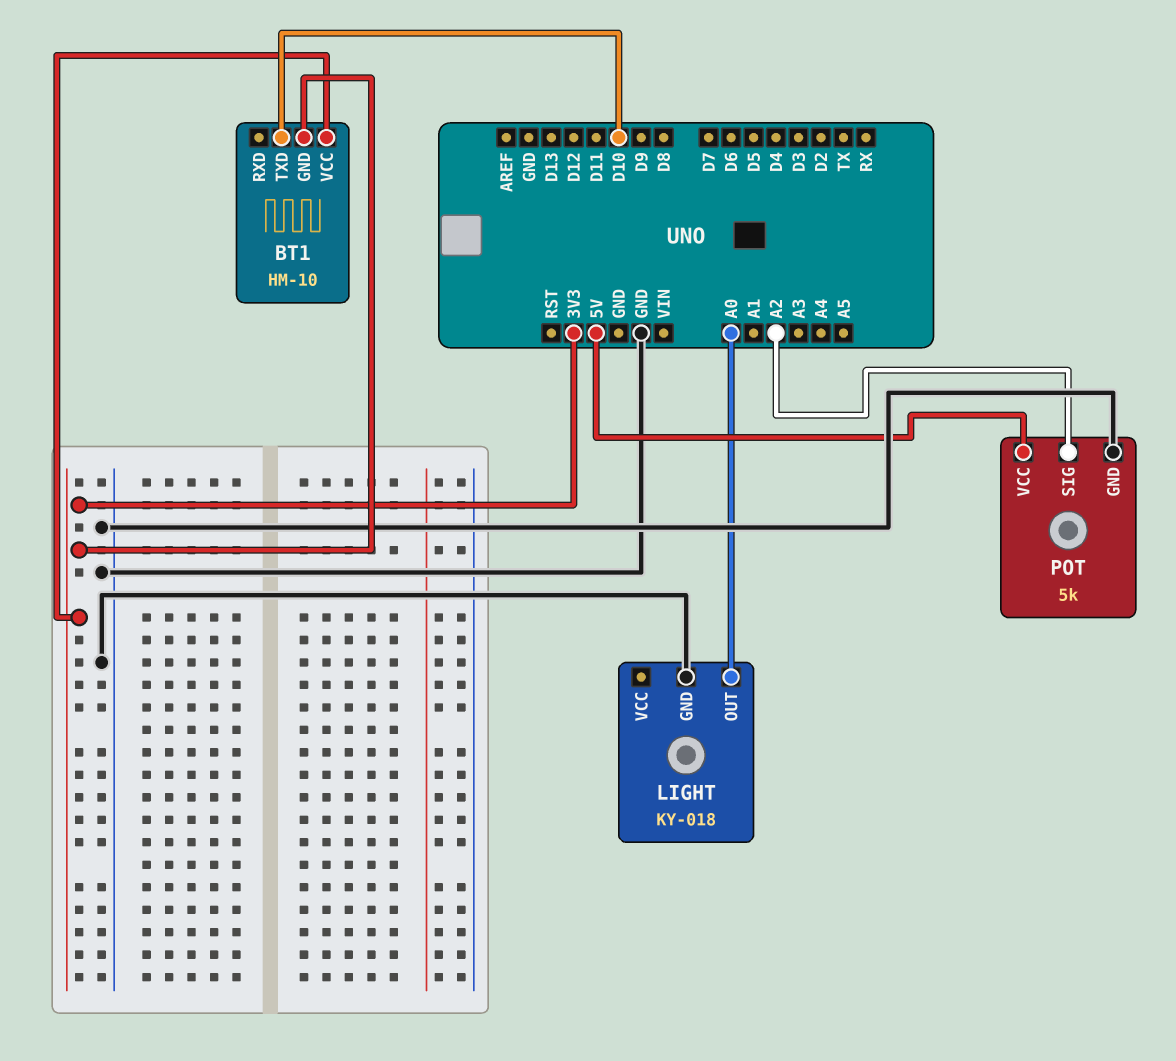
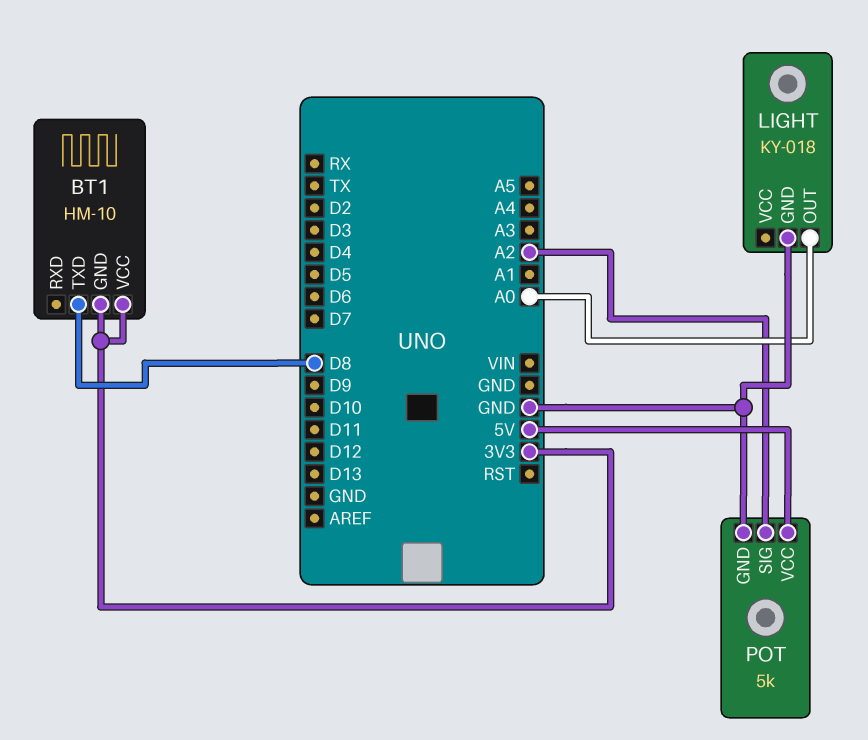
BT1 pin TXD: D10 -> D8

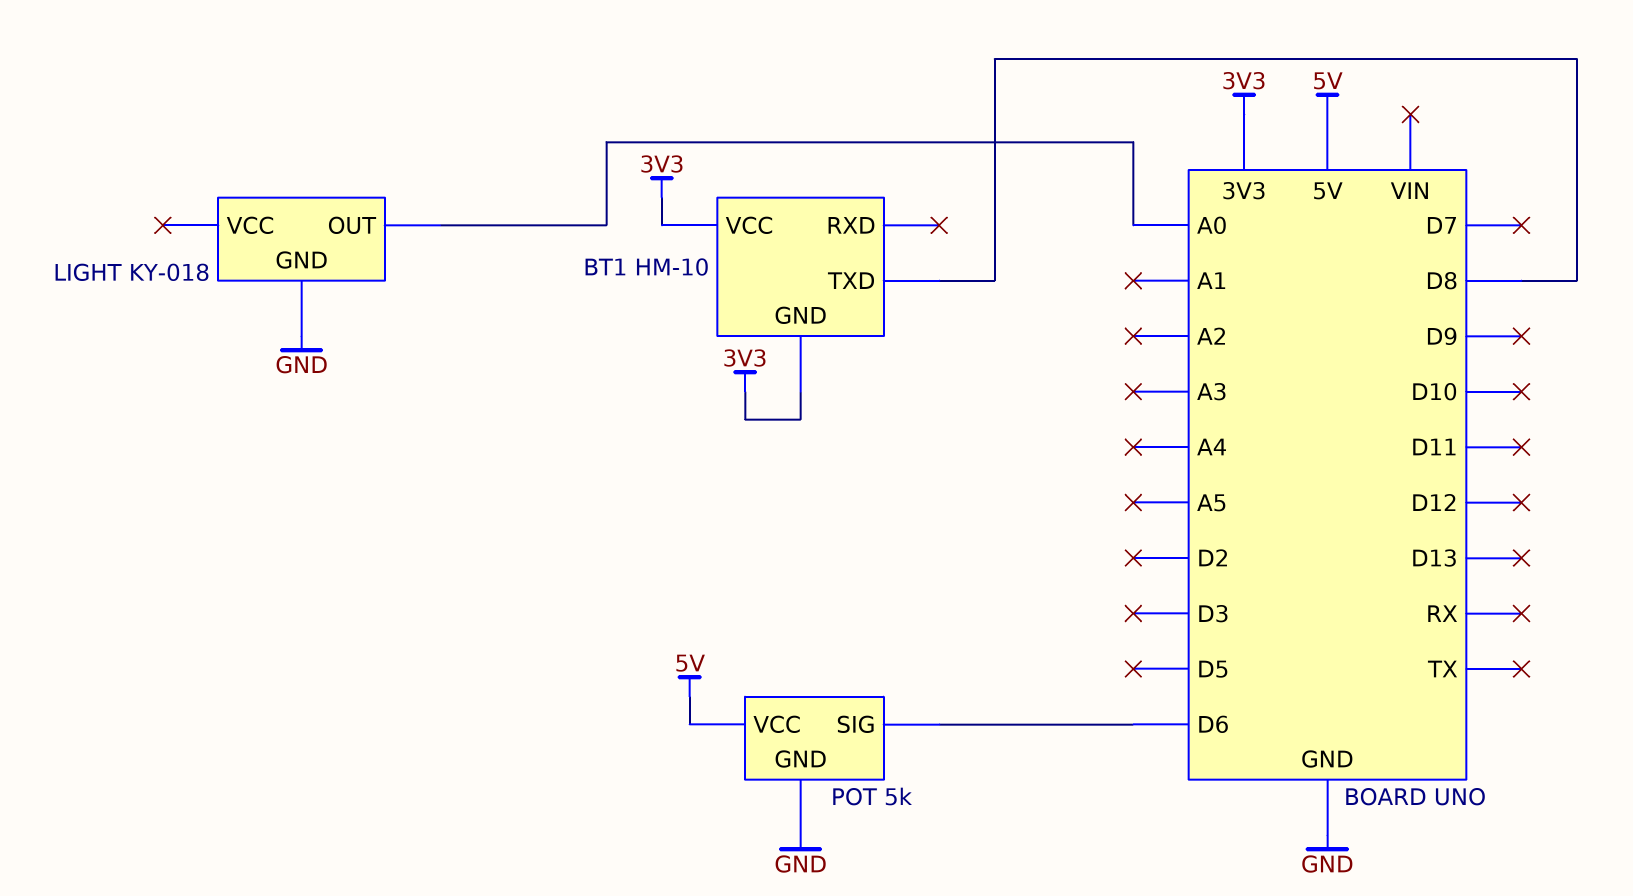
POT pin SIG: A2 -> D6

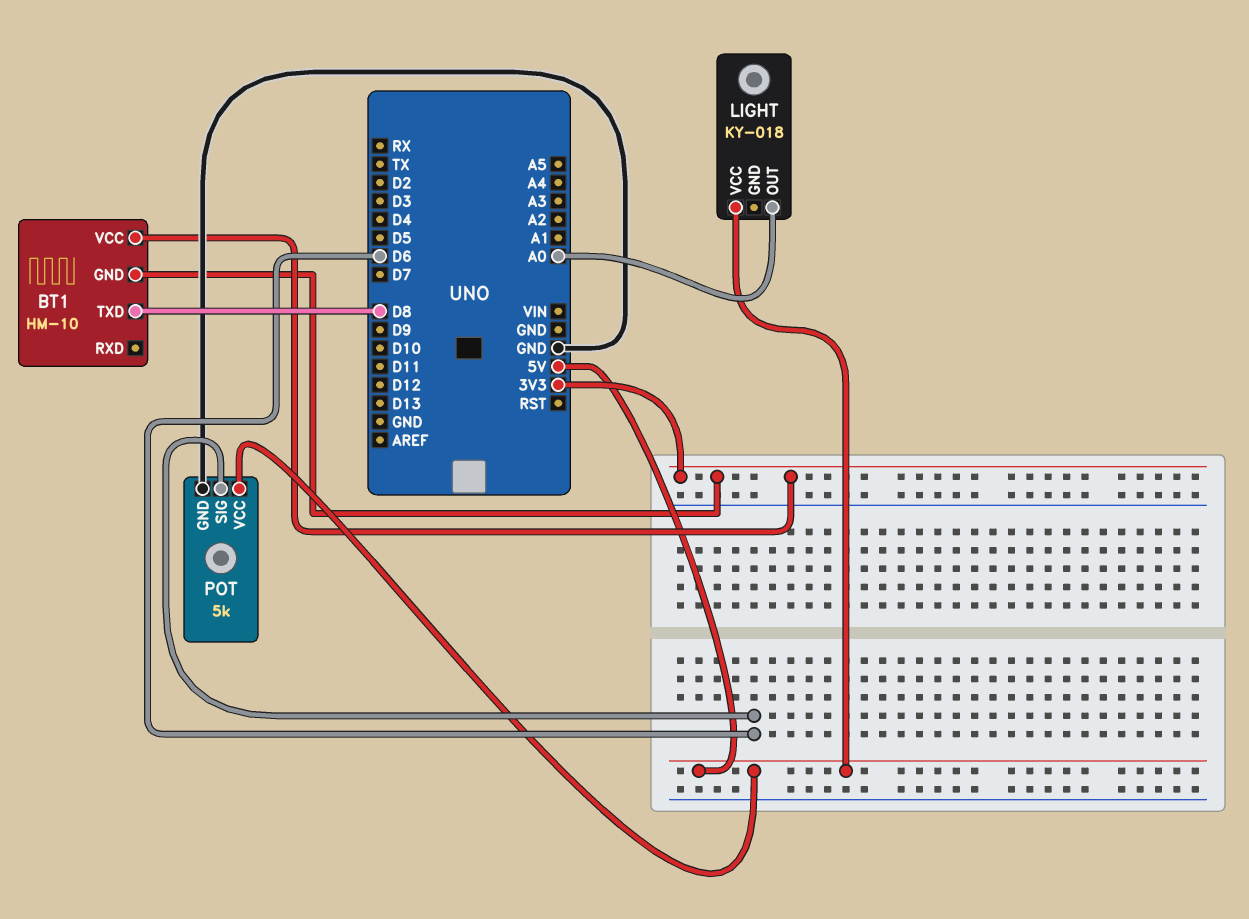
LIGHT pin GND: GND -> none
LIGHT pin VCC: none -> 5V

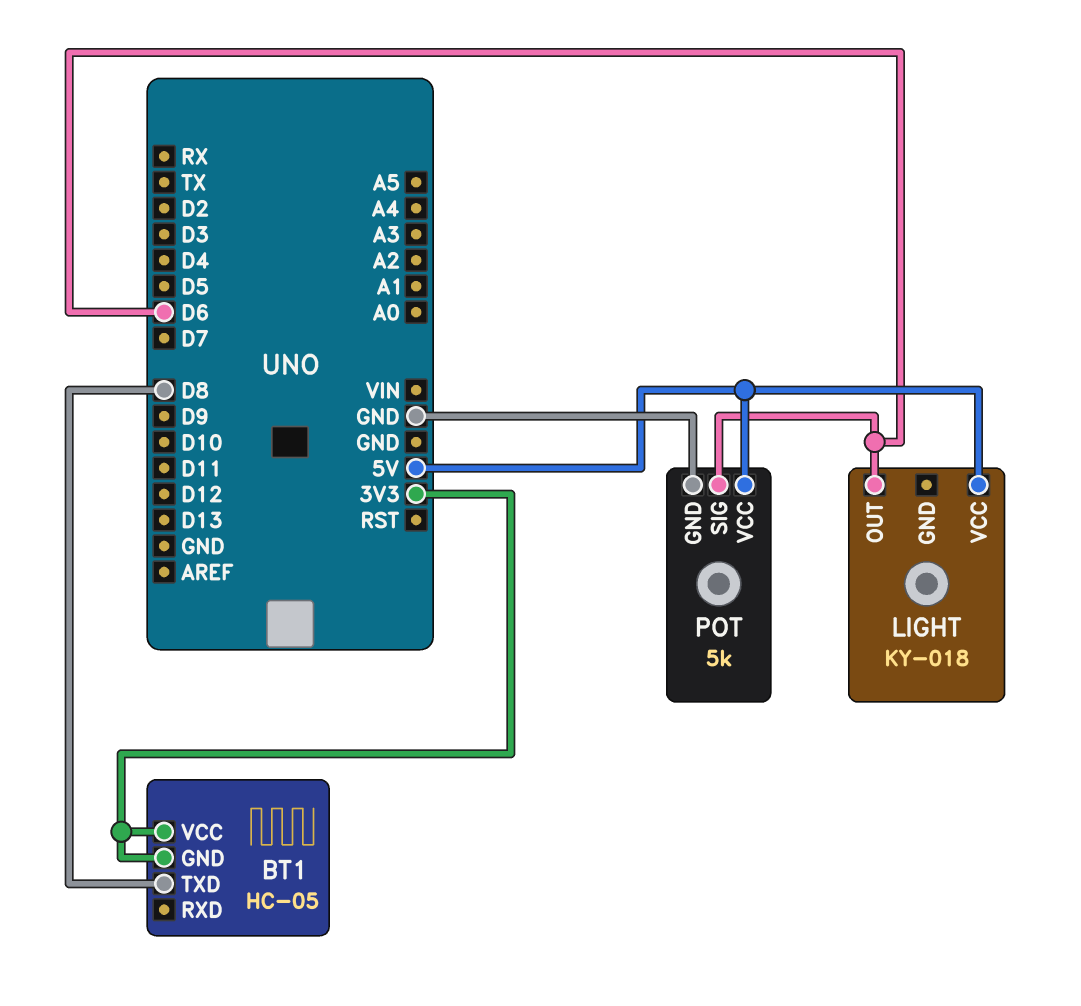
BT1: HM-10 -> HC-05
LIGHT pin OUT: A0 -> D6

